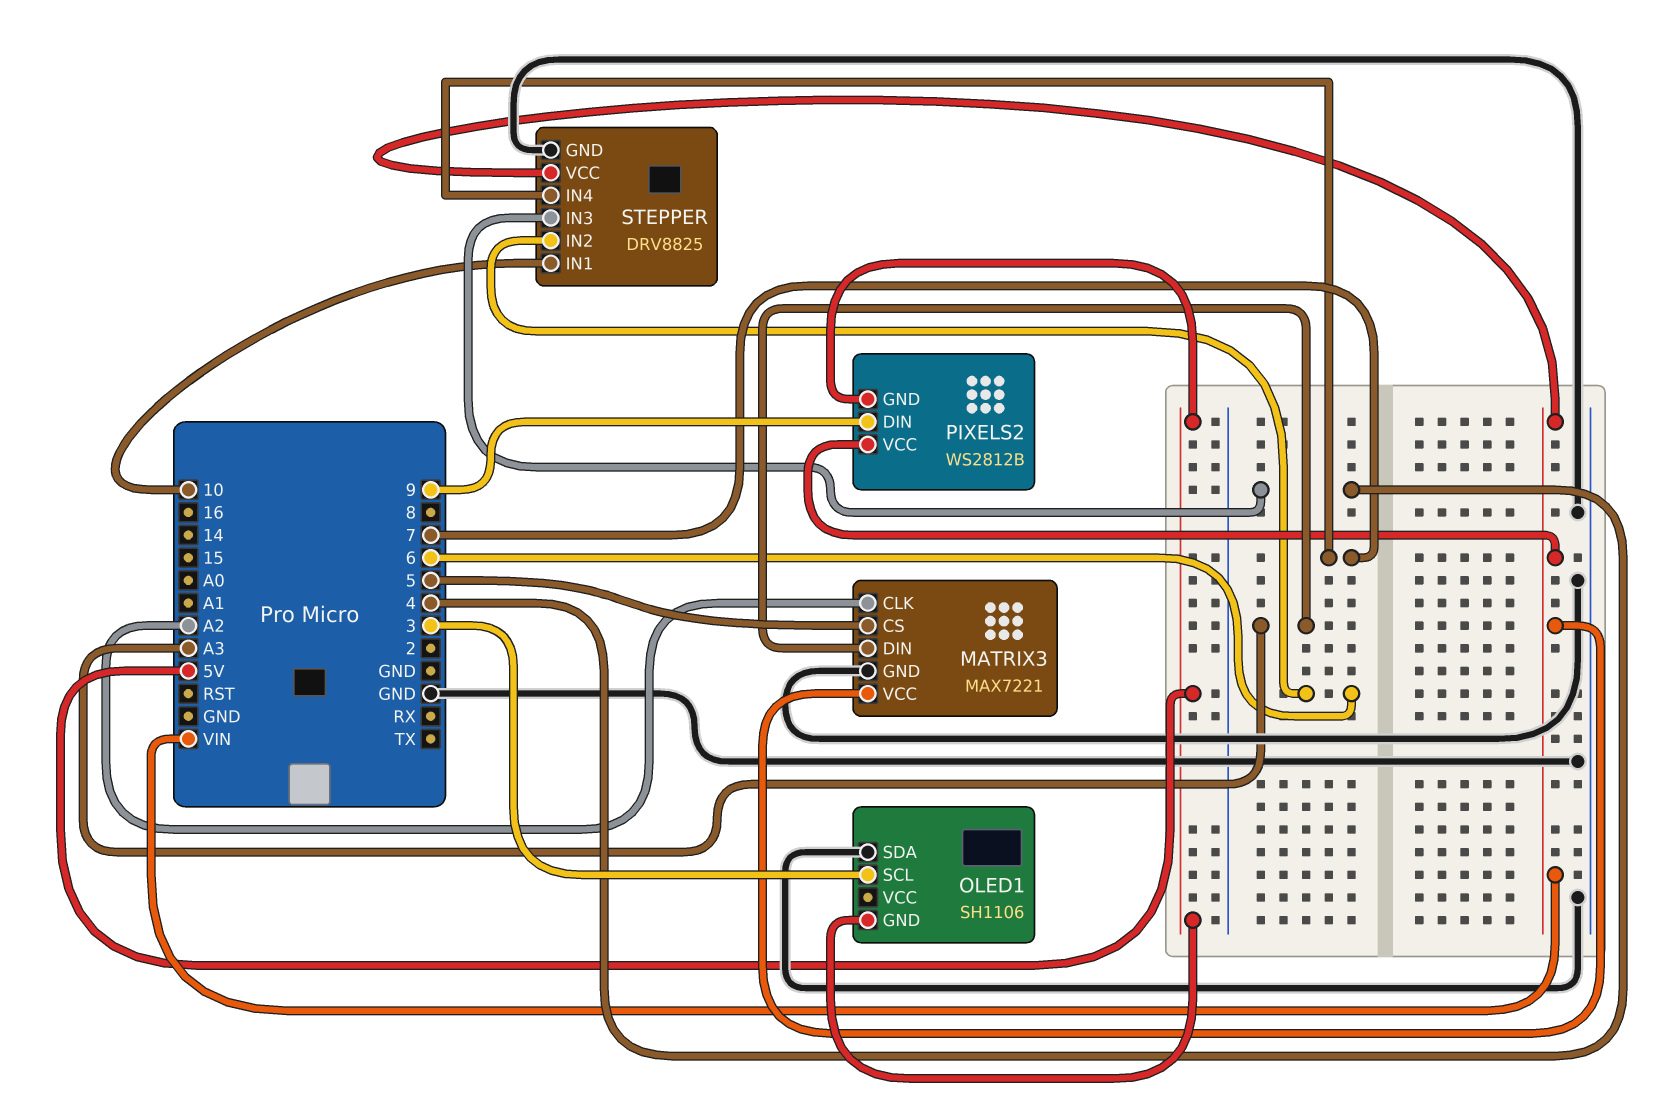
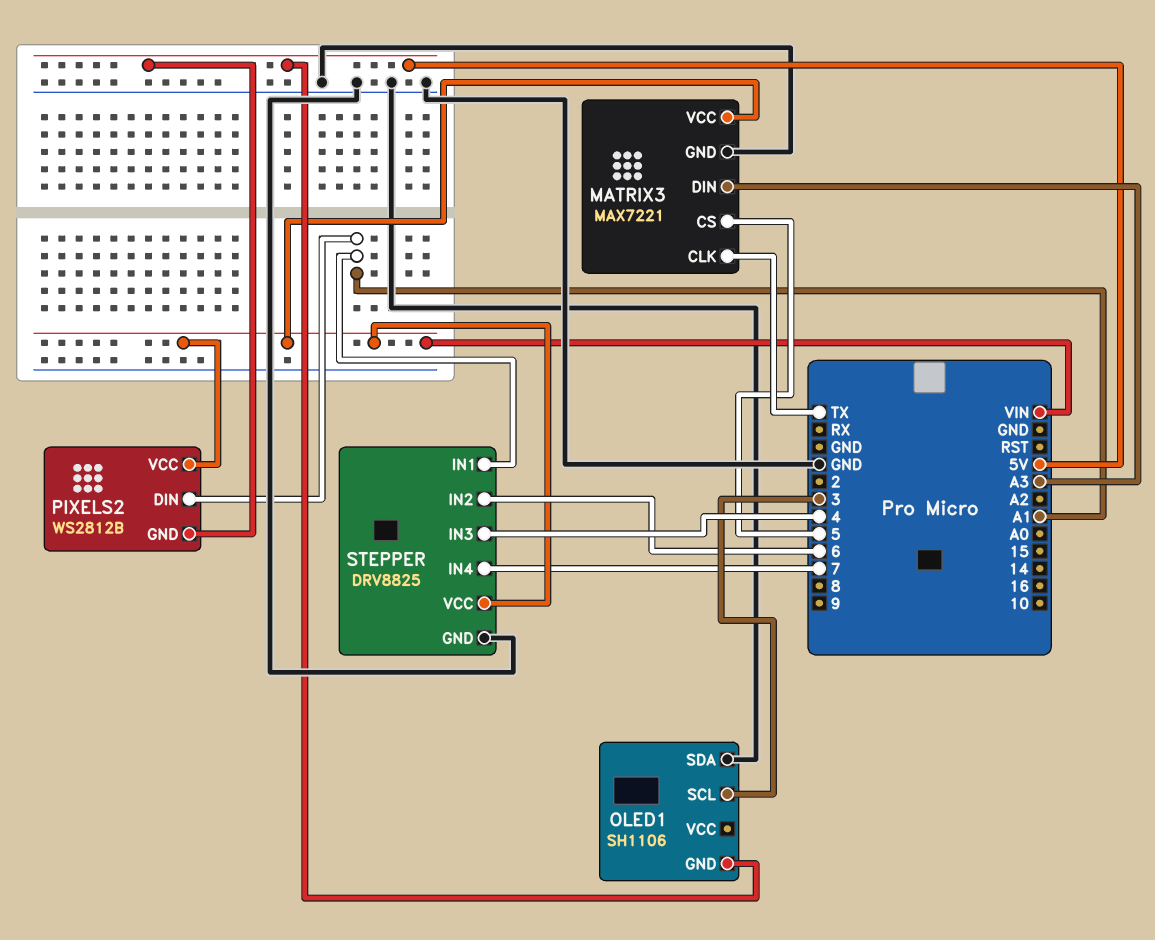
MATRIX3 pin CLK: A2 -> TX
PIXELS2 pin DIN: 9 -> A1
STEPPER pin IN1: 10 -> A1

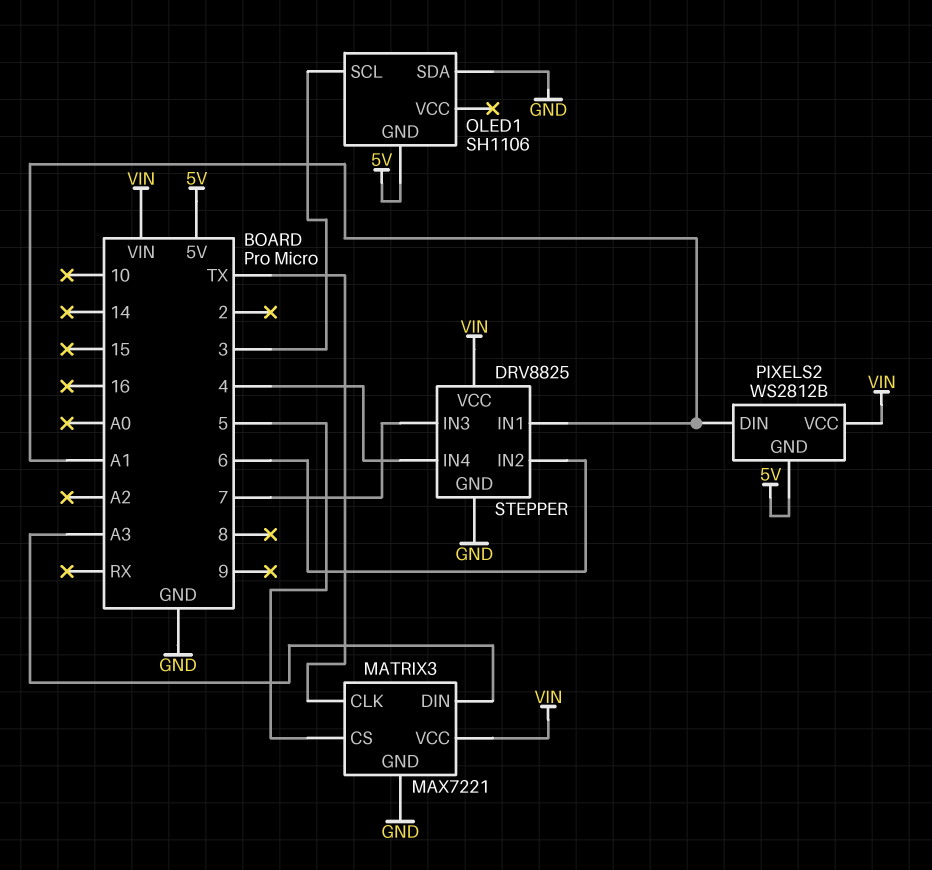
STEPPER pin IN3: 4 -> 7
STEPPER pin IN4: 7 -> 4

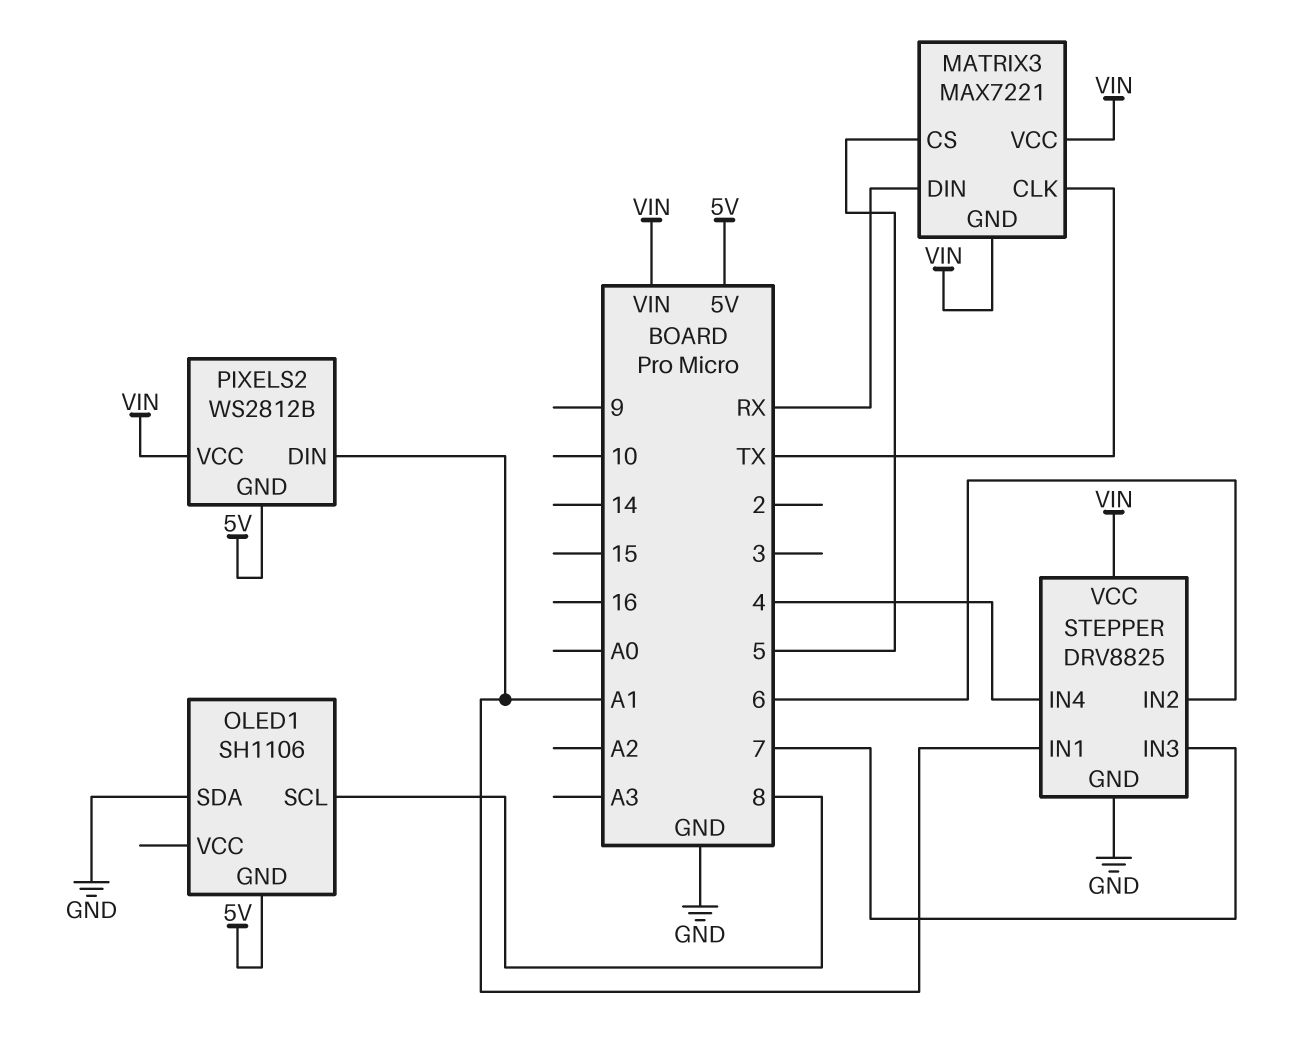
MATRIX3 pin DIN: A3 -> RX
MATRIX3 pin GND: GND -> VIN
OLED1 pin SCL: 3 -> 8

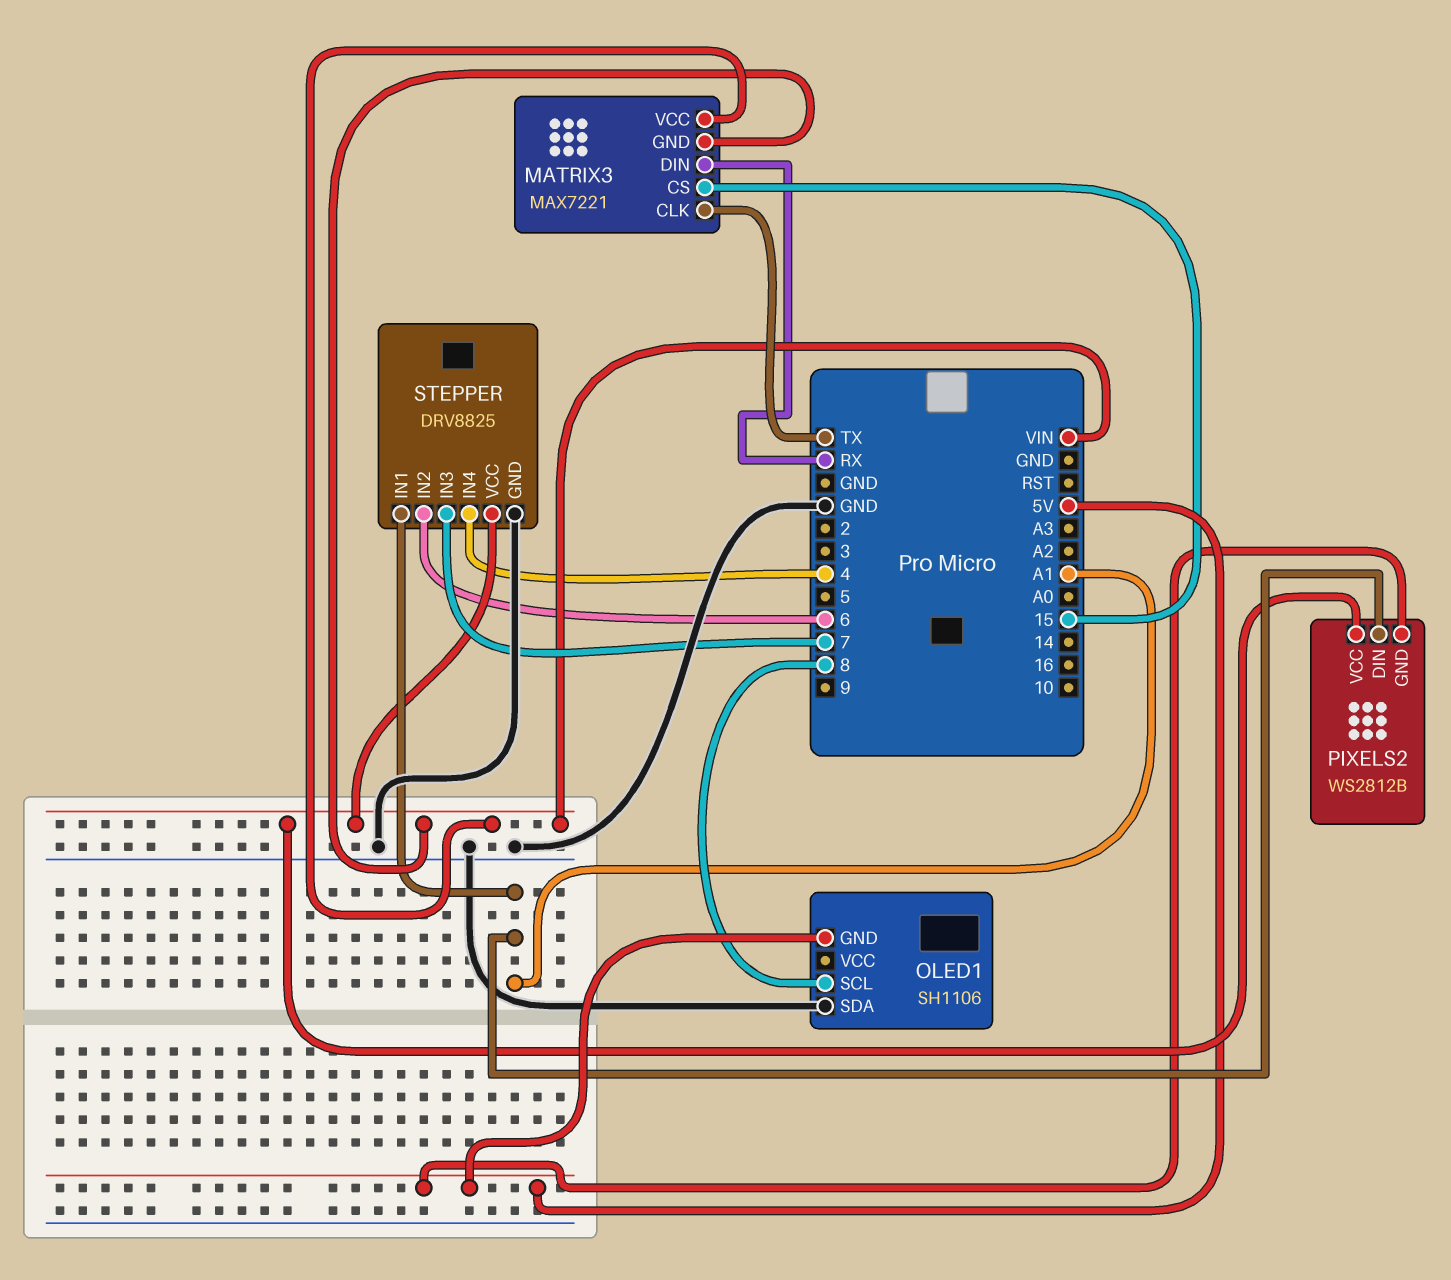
MATRIX3 pin CS: 5 -> 15

